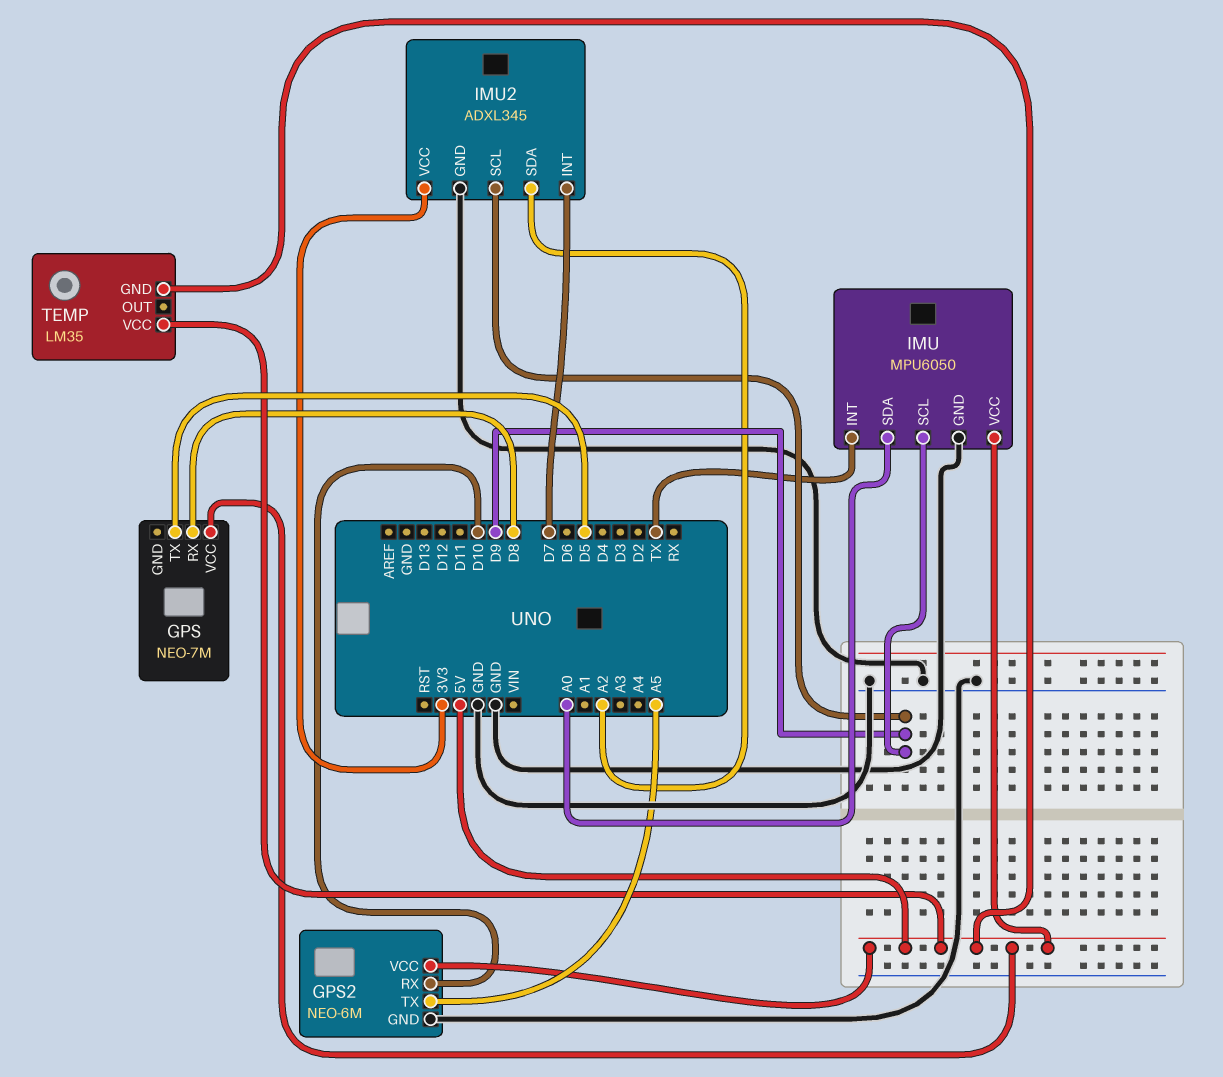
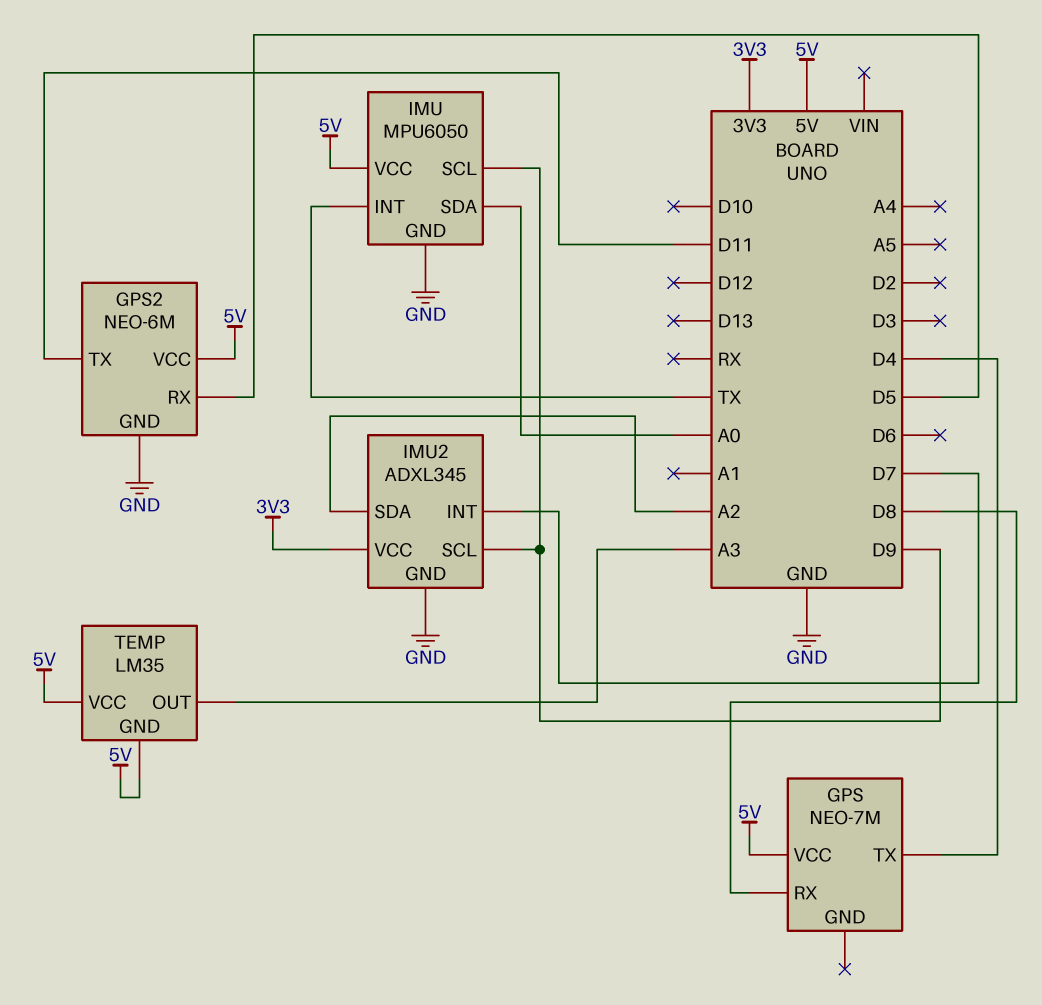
GPS pin TX: D5 -> D4
GPS2 pin RX: D10 -> D5
GPS2 pin TX: A5 -> D11
TEMP pin OUT: none -> A3

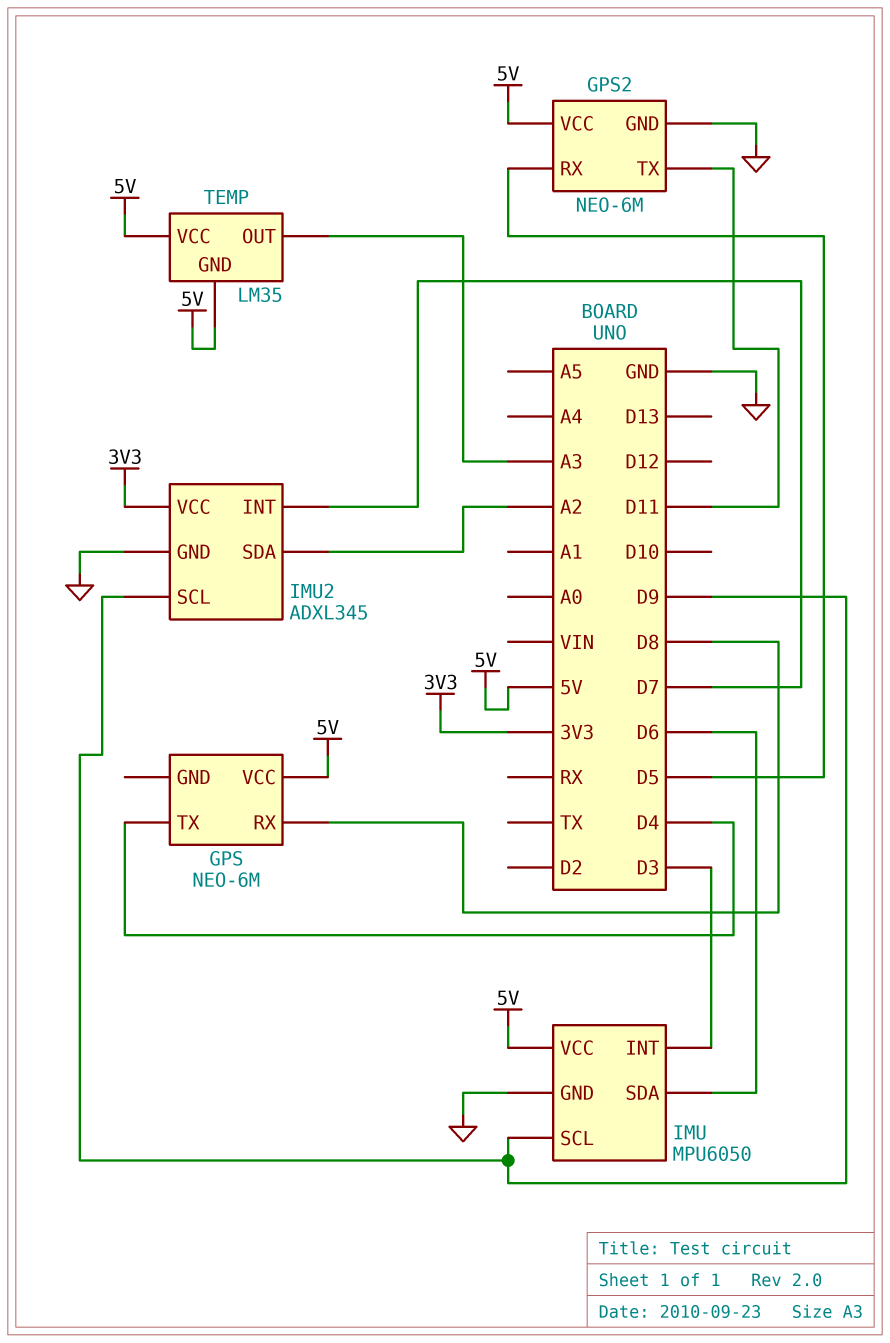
GPS: NEO-7M -> NEO-6M
IMU pin INT: TX -> D3
IMU pin SDA: A0 -> D6

